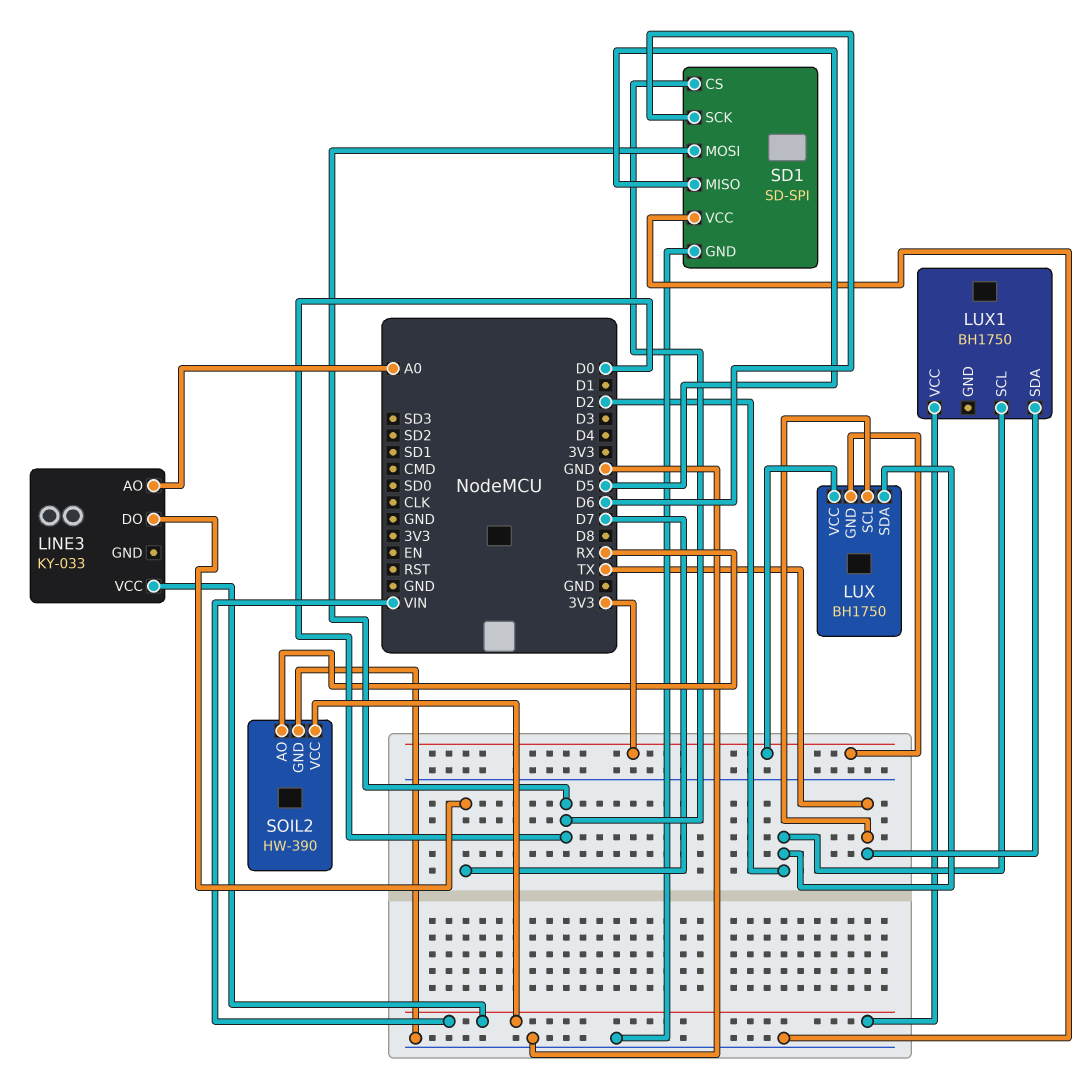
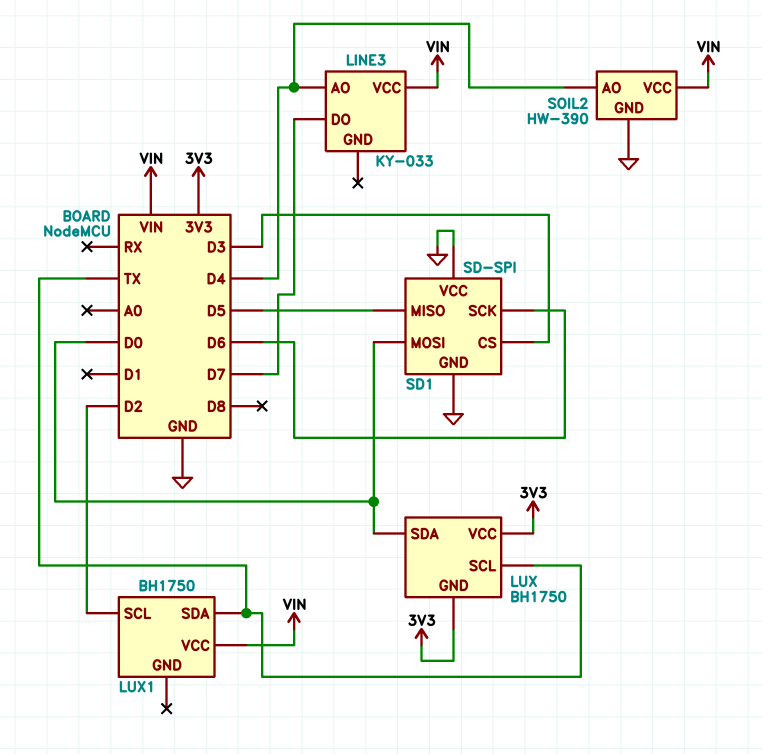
LINE3 pin AO: A0 -> D4
LUX pin SDA: D2 -> D0
SD1 pin CS: D0 -> D3
SOIL2 pin AO: RX -> D4

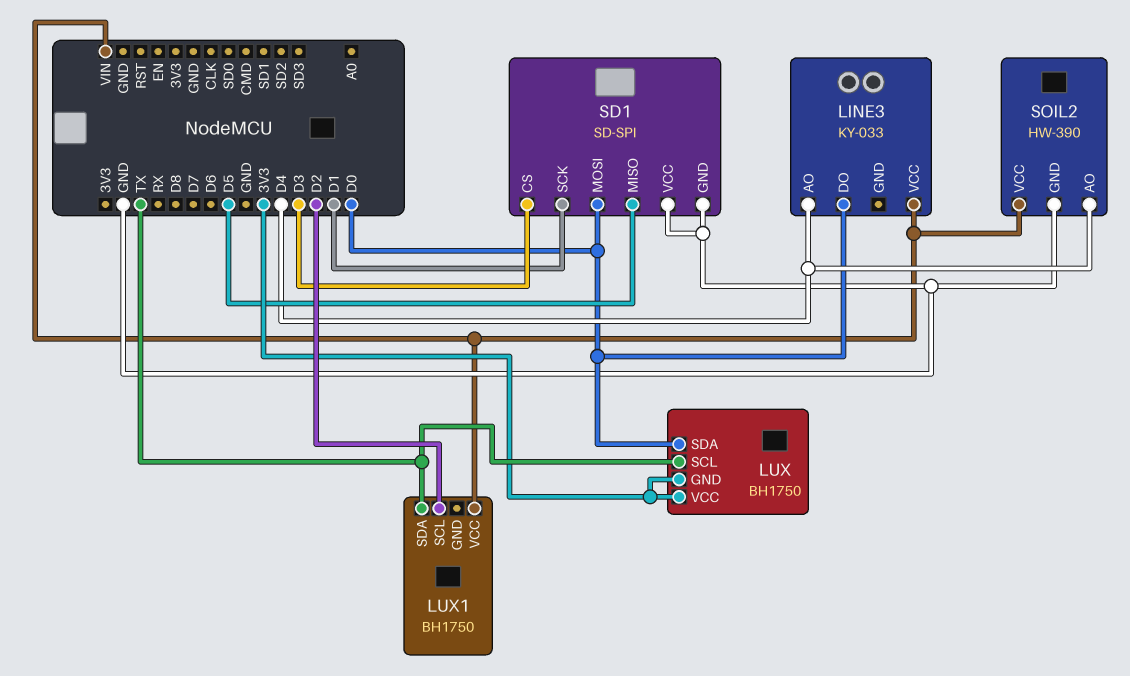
LINE3 pin DO: D7 -> D0
SD1 pin SCK: D6 -> D1

